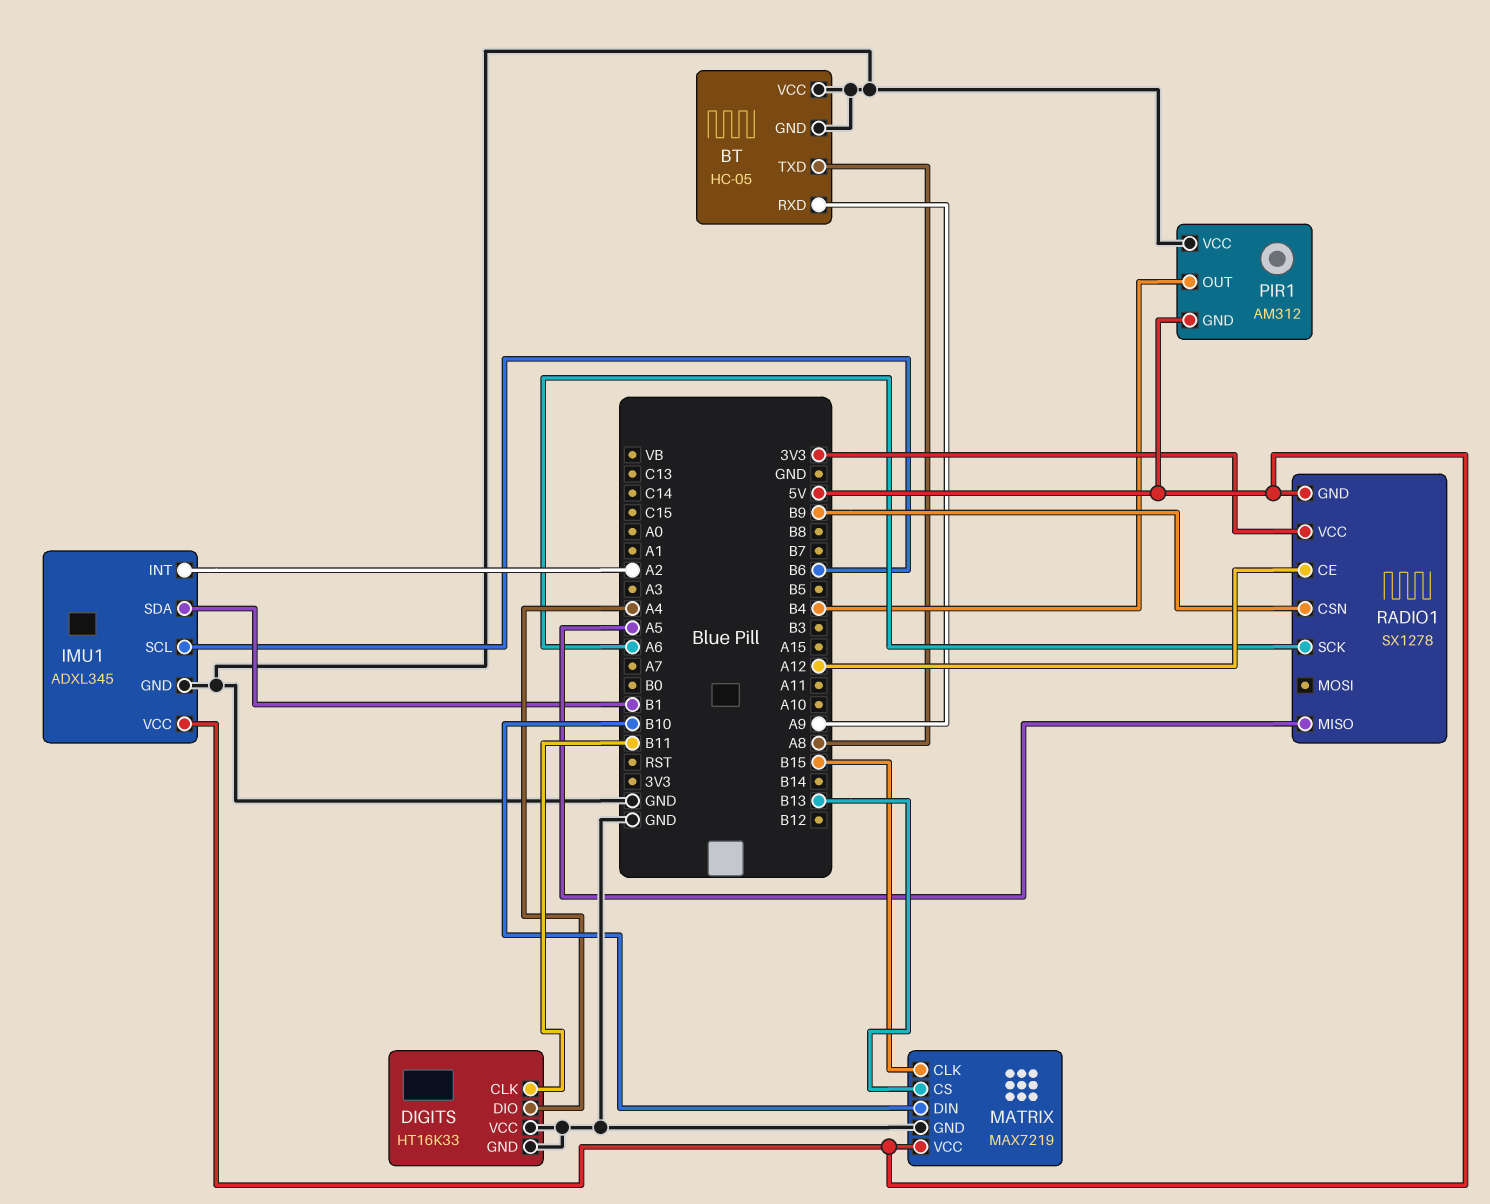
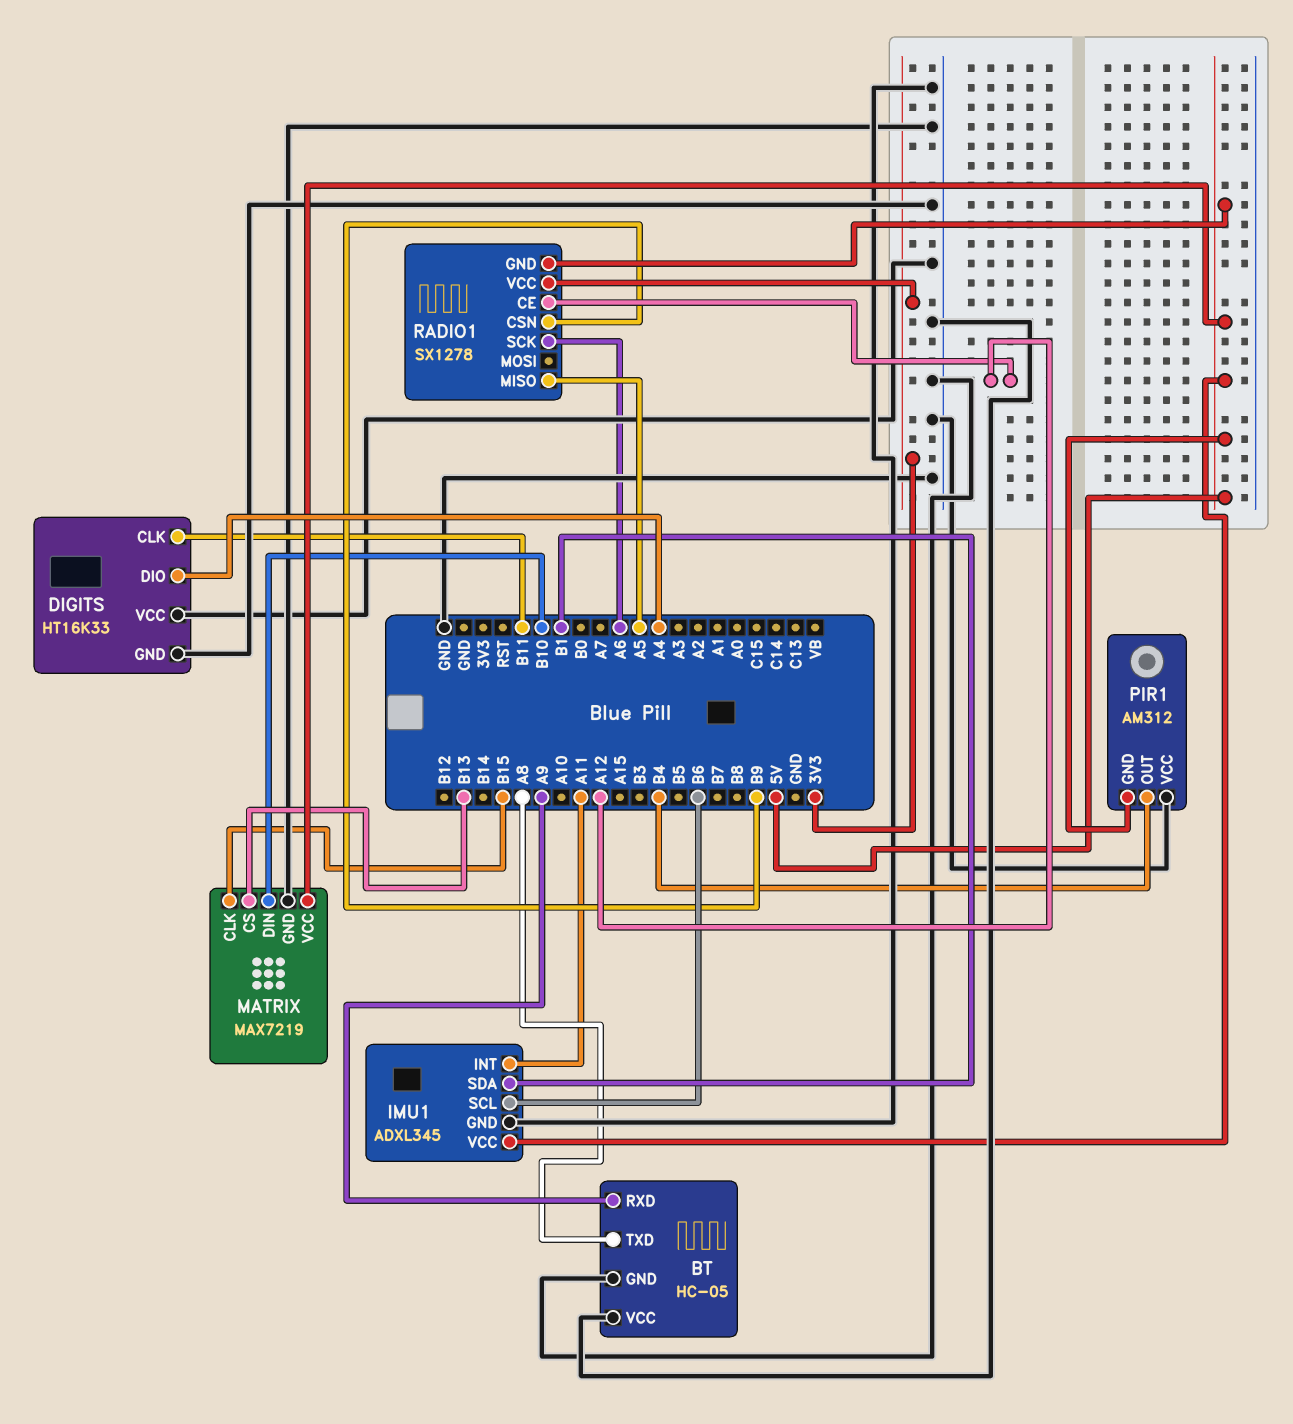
IMU1 pin INT: A2 -> A11

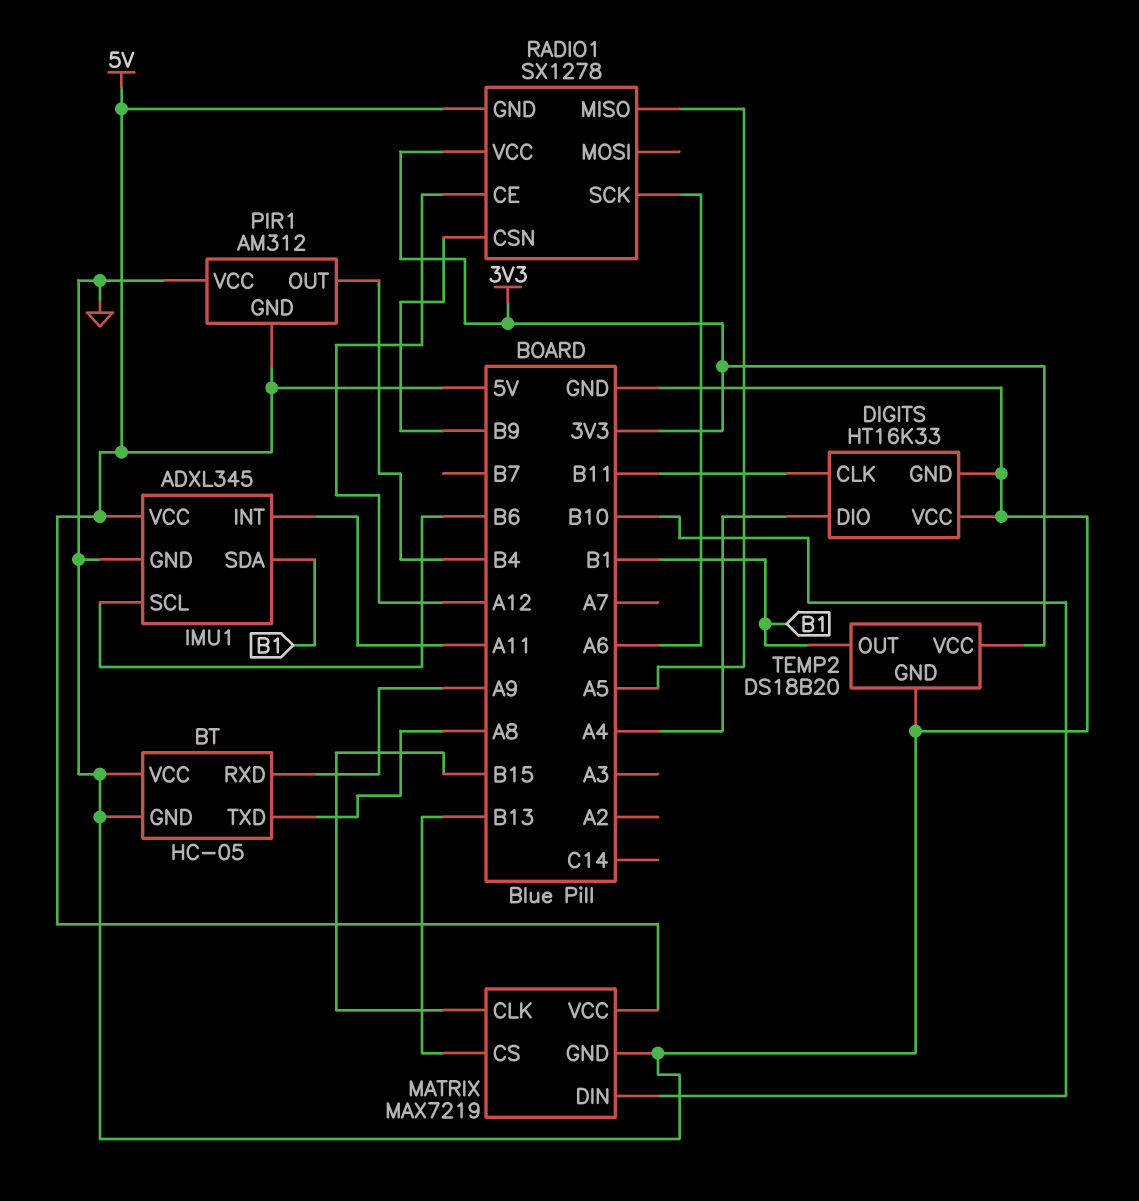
TEMP2: none -> DS18B20
TEMP2 pin GND: none -> GND
TEMP2 pin OUT: none -> B1
TEMP2 pin VCC: none -> 3V3

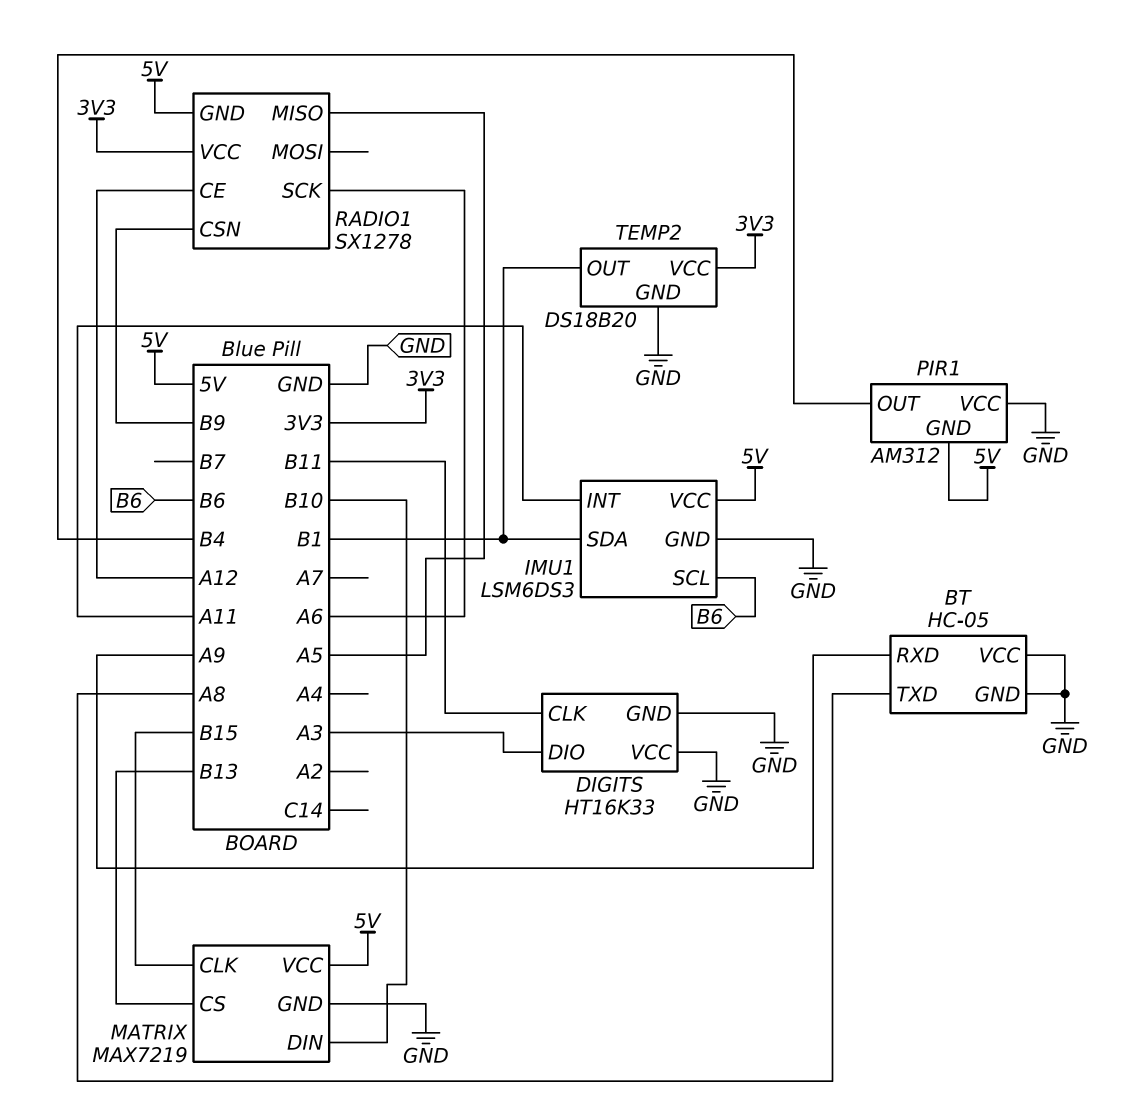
DIGITS pin DIO: A4 -> A3
IMU1: ADXL345 -> LSM6DS3

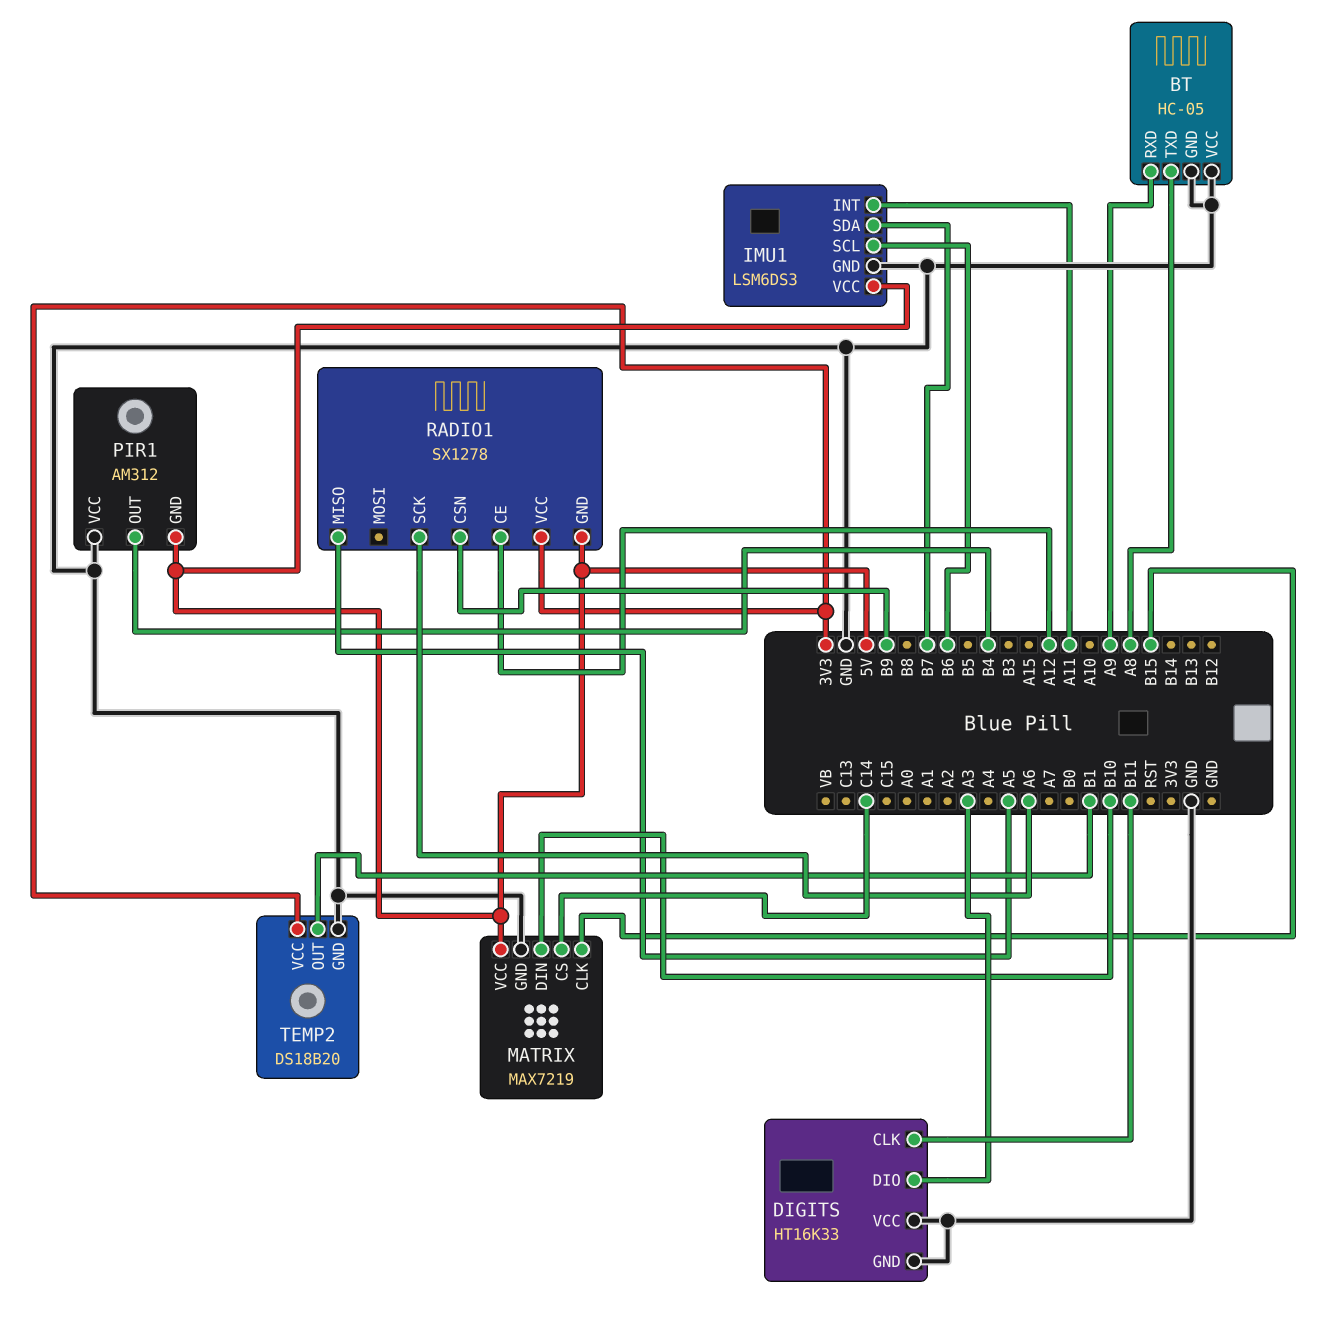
IMU1 pin SDA: B1 -> B7
MATRIX pin CS: B13 -> C14

